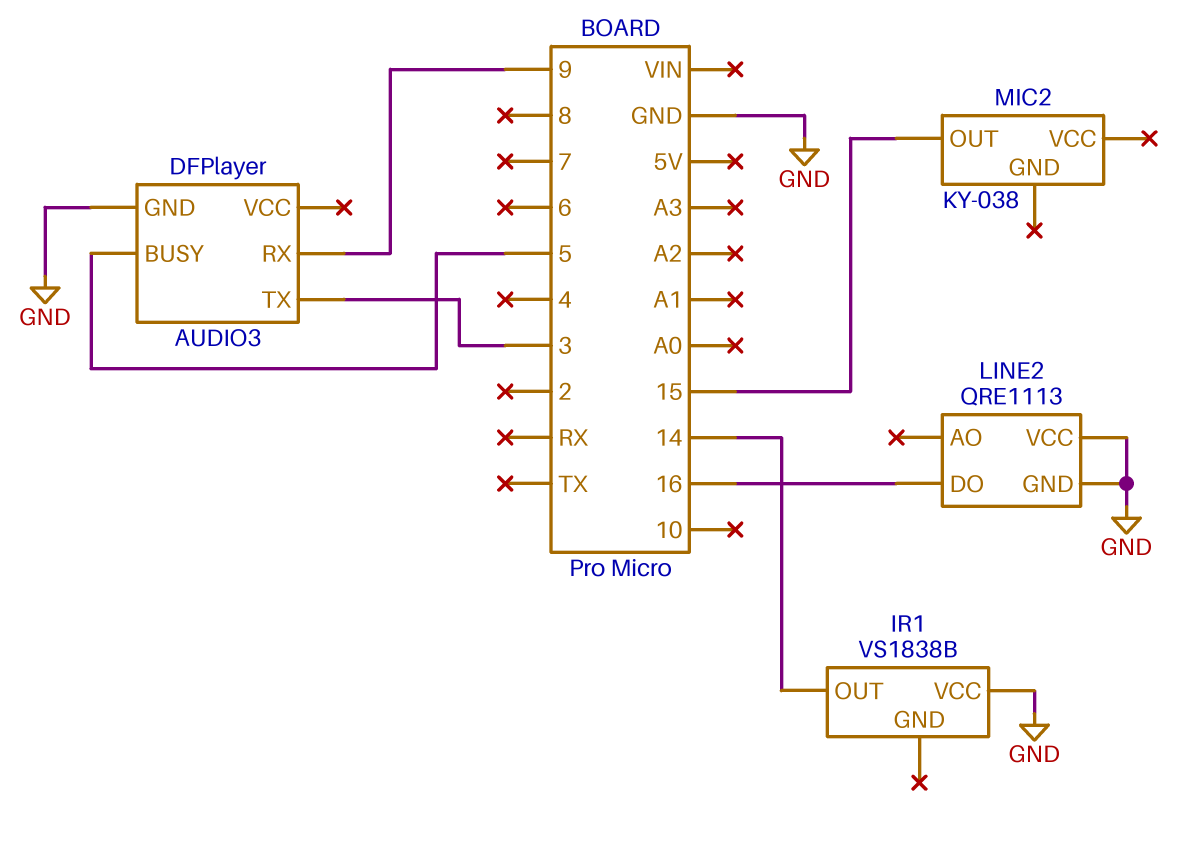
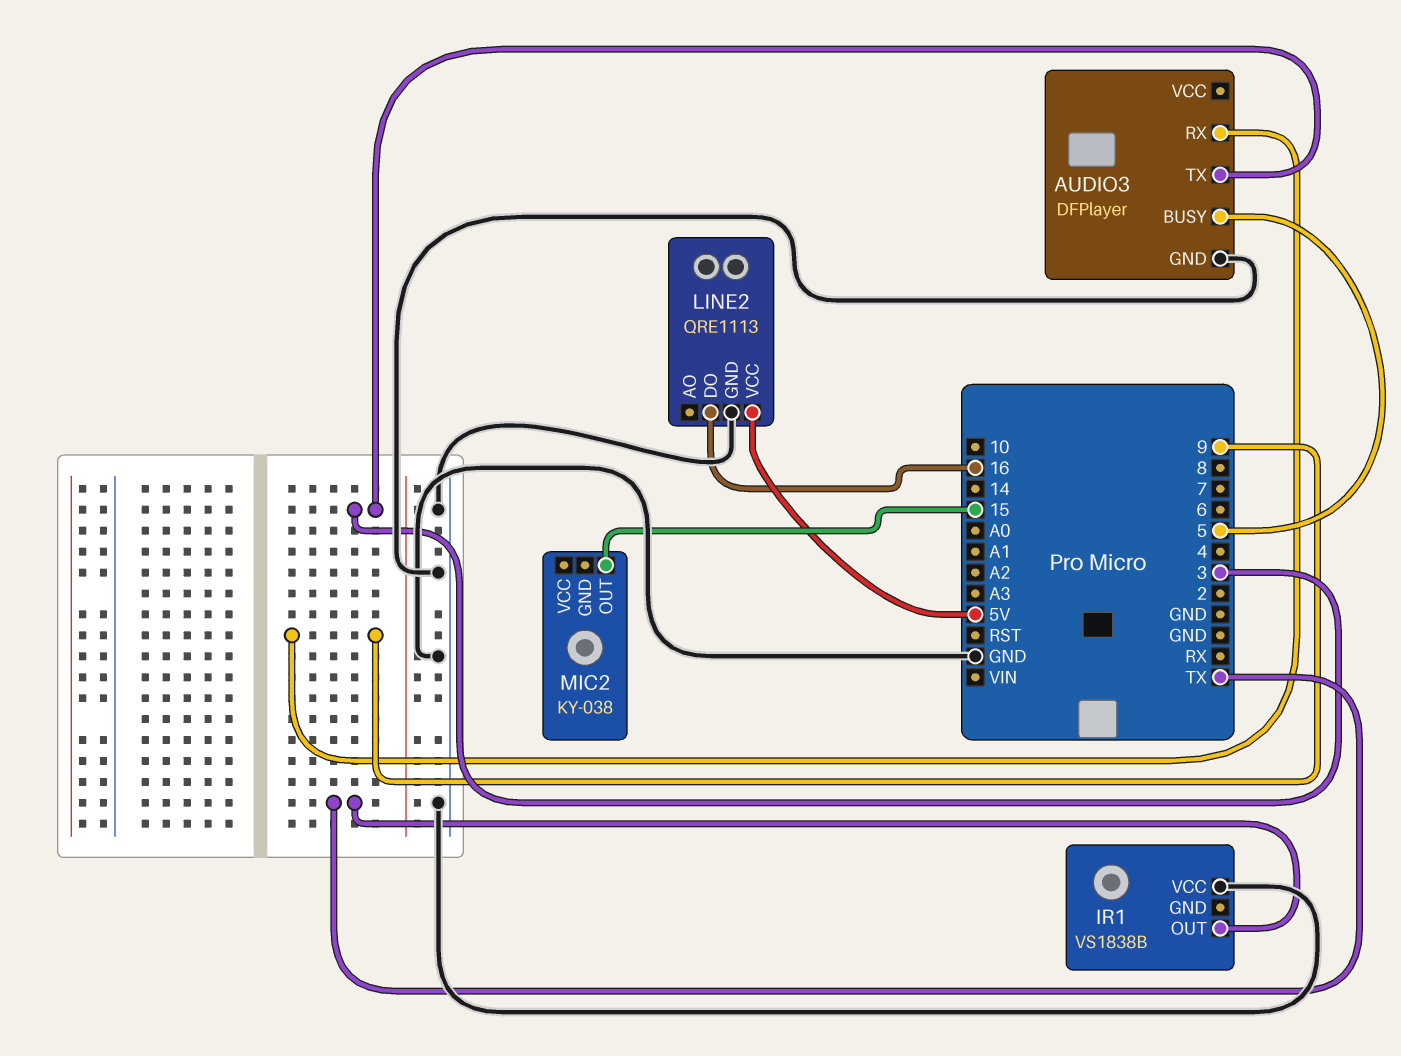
IR1 pin OUT: 14 -> TX
LINE2 pin VCC: GND -> 5V

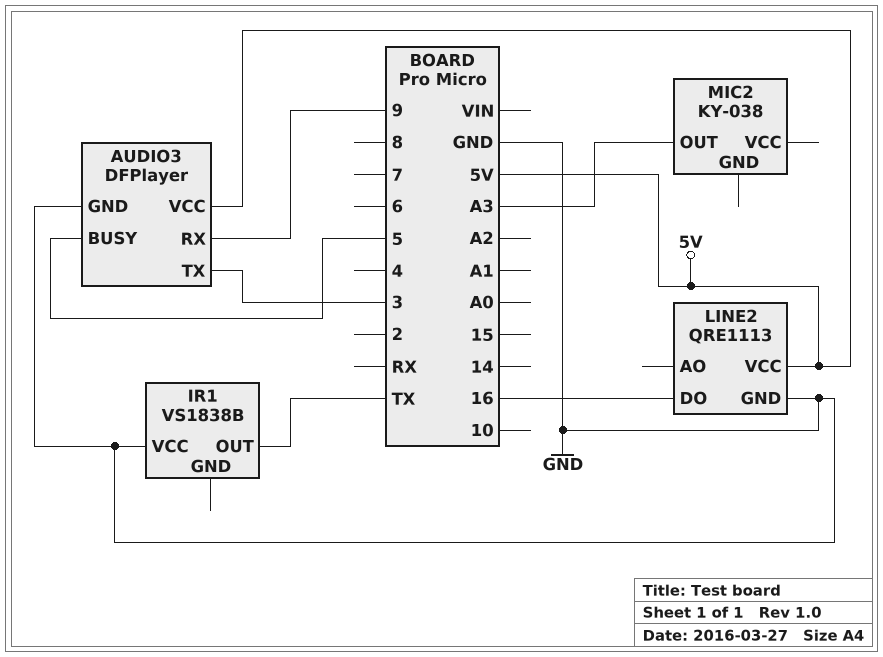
AUDIO3 pin VCC: none -> 5V
MIC2 pin OUT: 15 -> A3

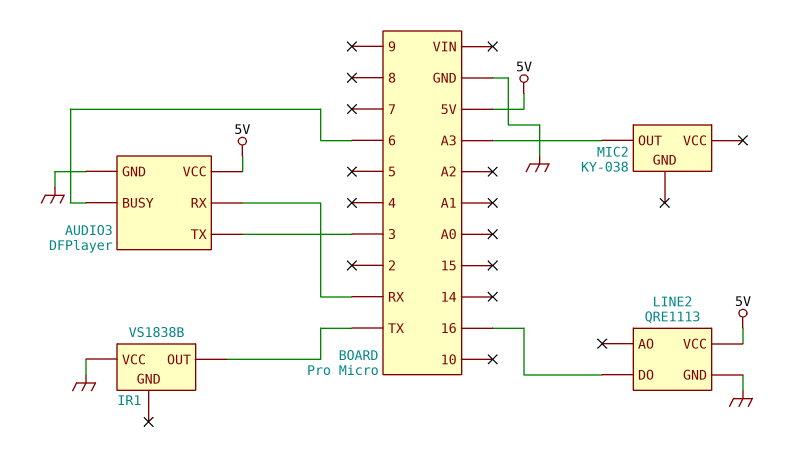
AUDIO3 pin BUSY: 5 -> 6
AUDIO3 pin RX: 9 -> RX

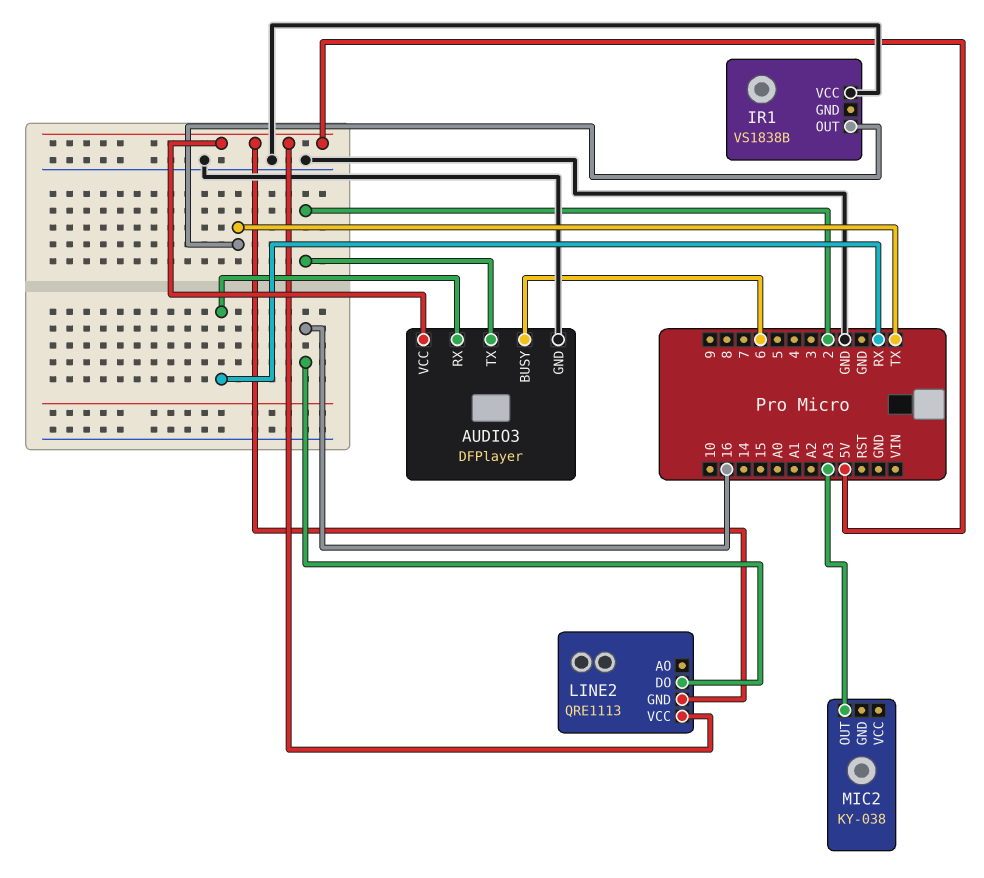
AUDIO3 pin TX: 3 -> 2
LINE2 pin GND: GND -> 5V

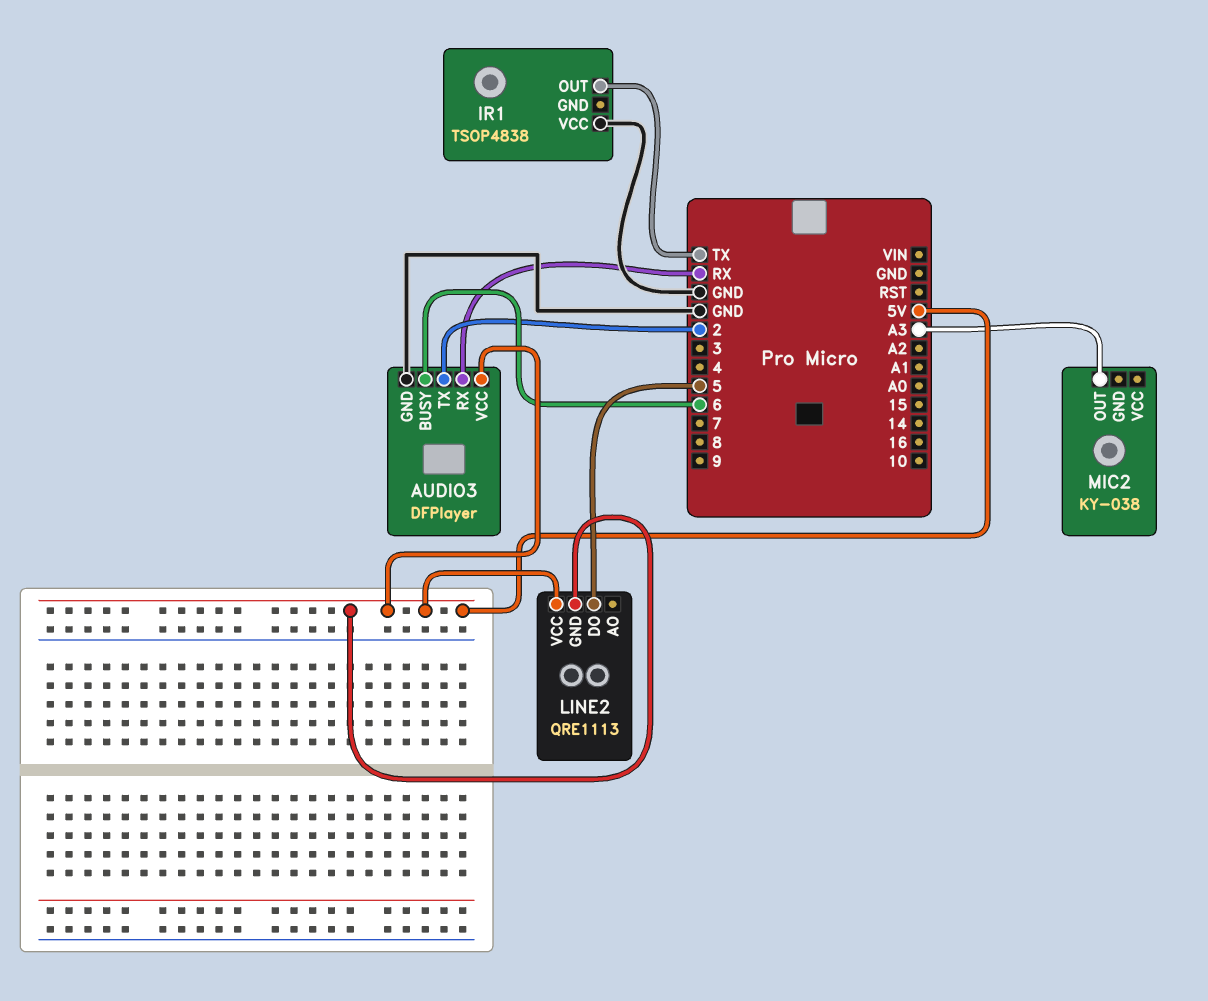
IR1: VS1838B -> TSOP4838
LINE2 pin DO: 16 -> 5

